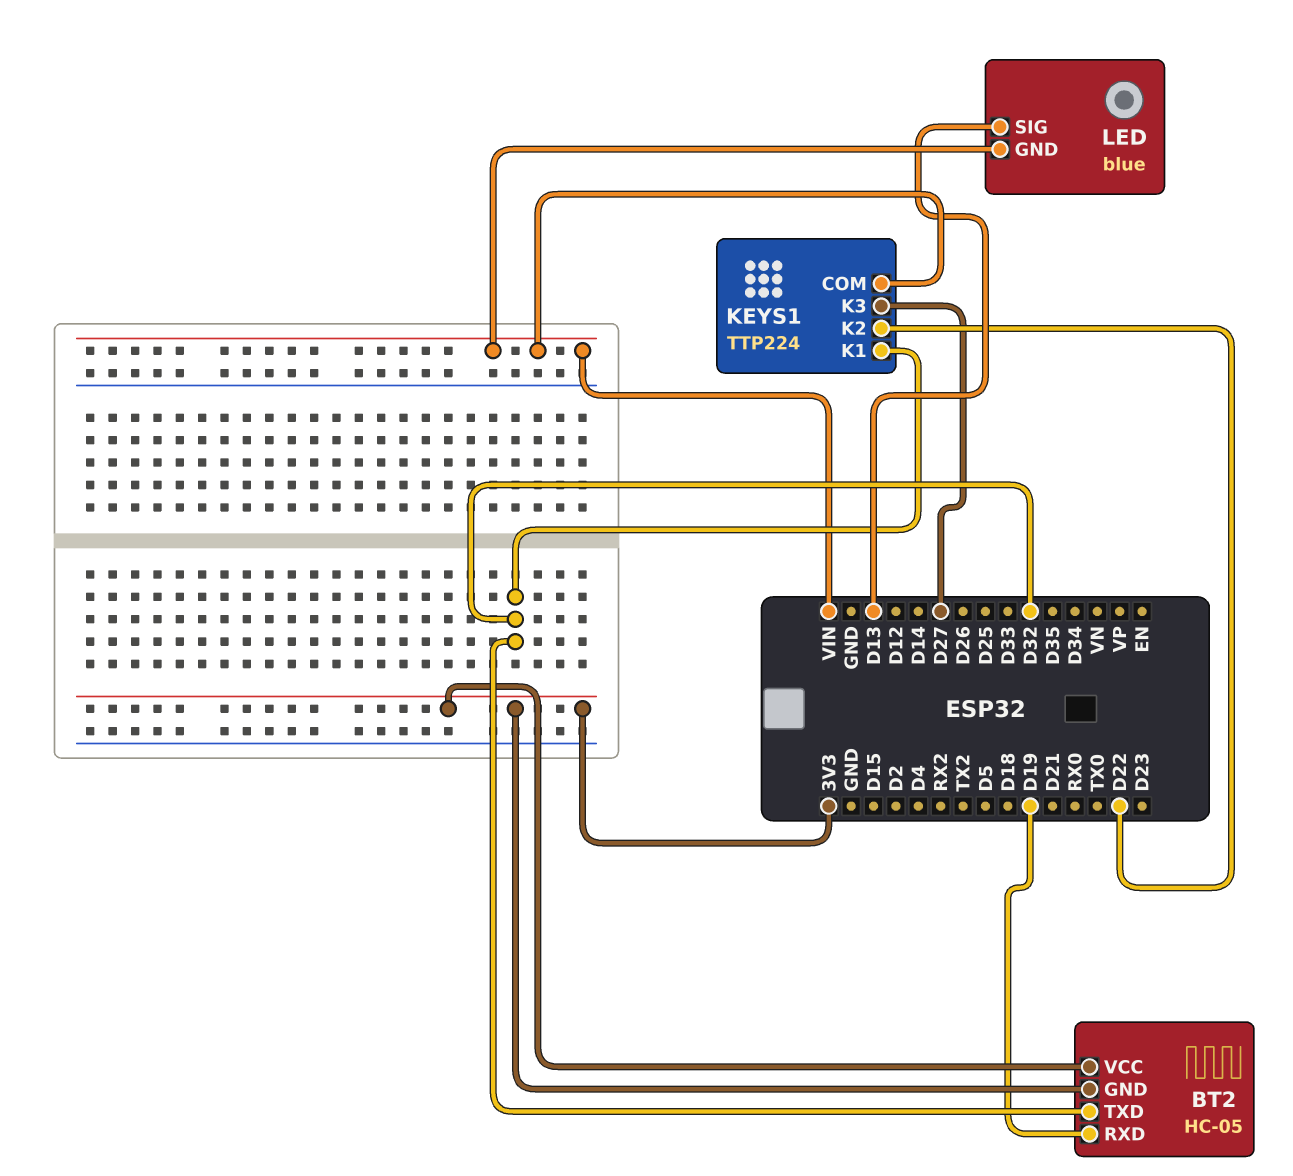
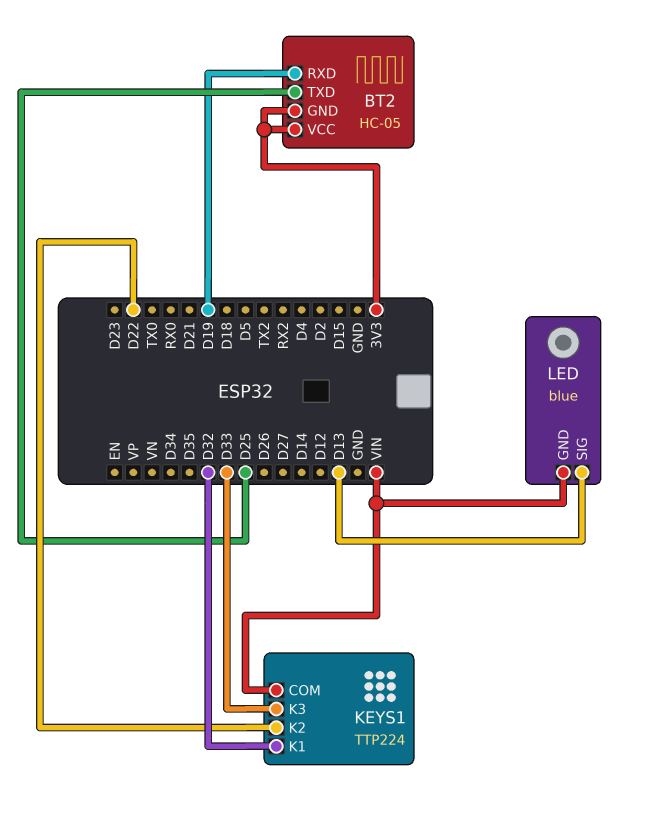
BT2 pin TXD: D32 -> D25
KEYS1 pin K3: D27 -> D33

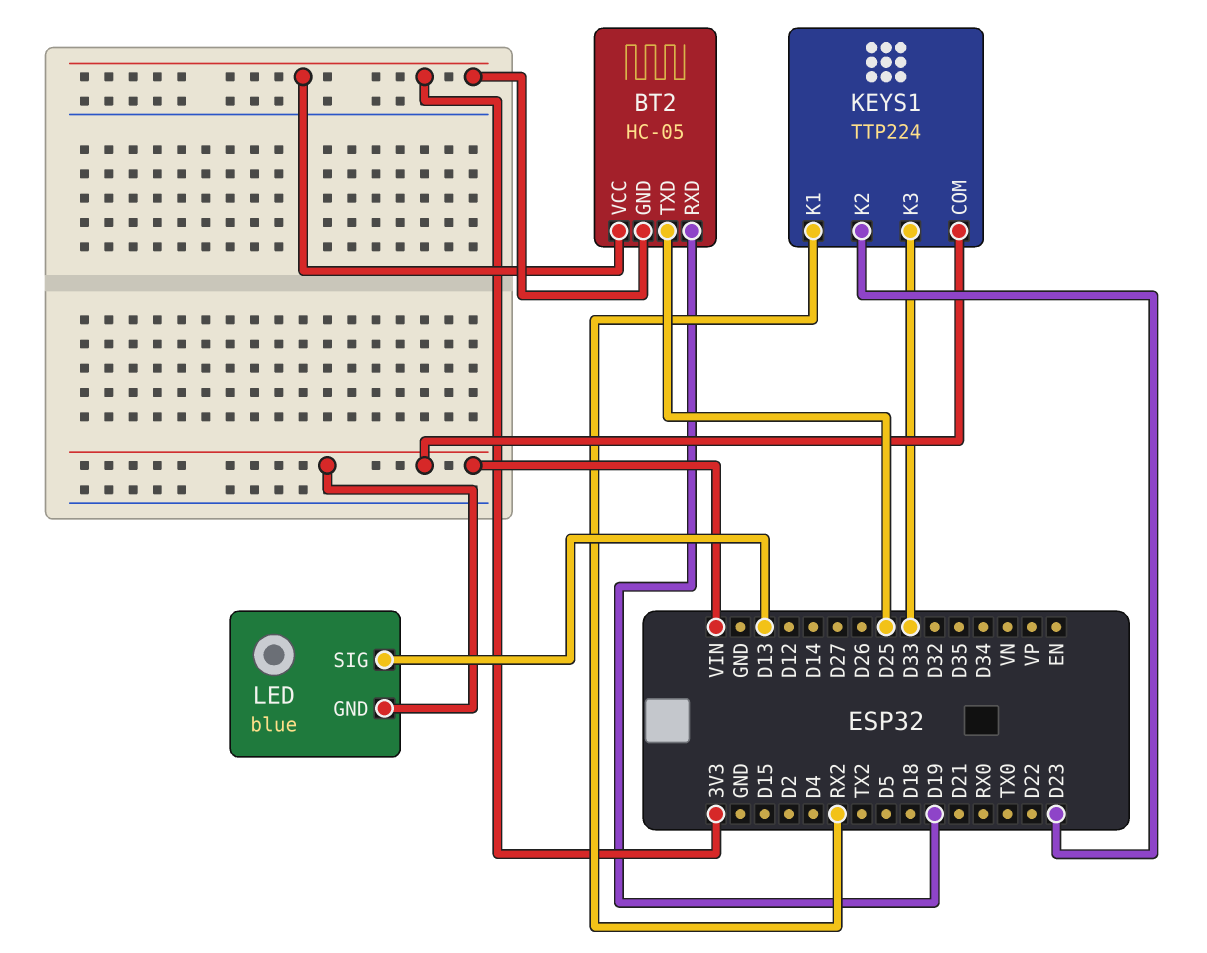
KEYS1 pin K1: D32 -> RX2
KEYS1 pin K2: D22 -> D23

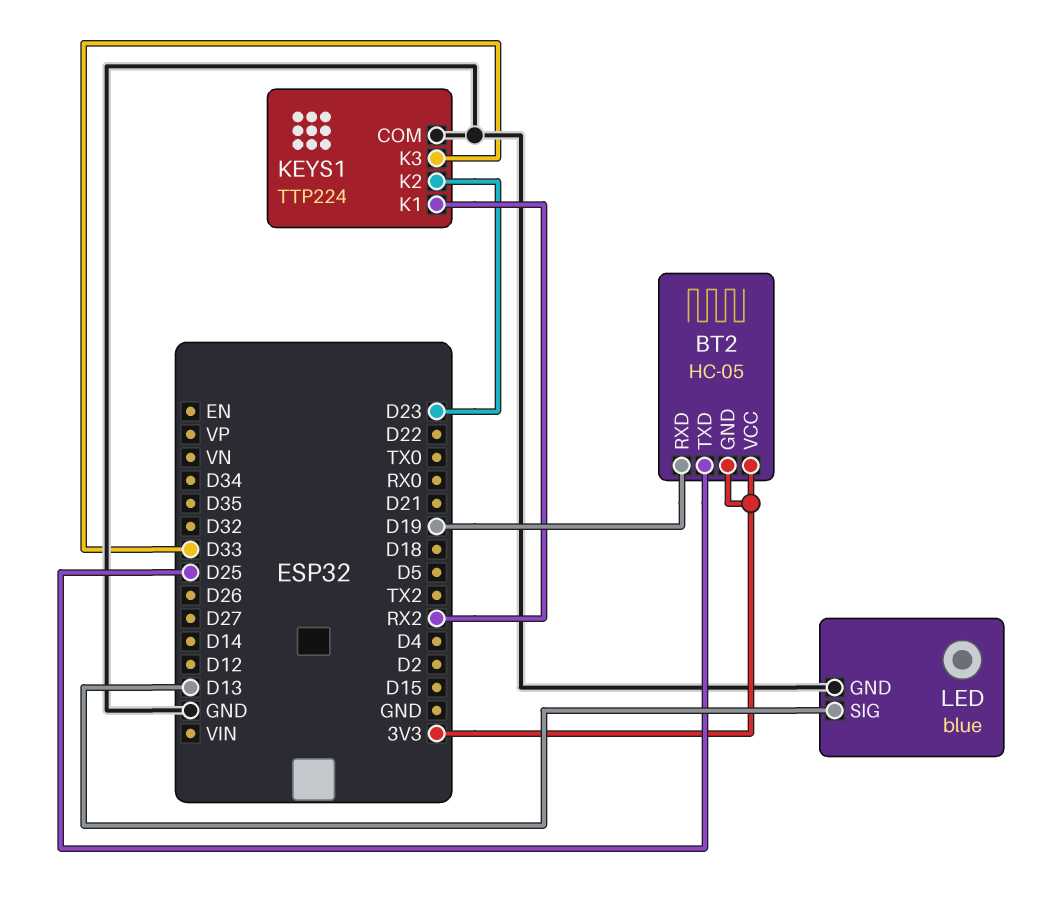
KEYS1 pin COM: VIN -> GND
LED pin GND: VIN -> GND

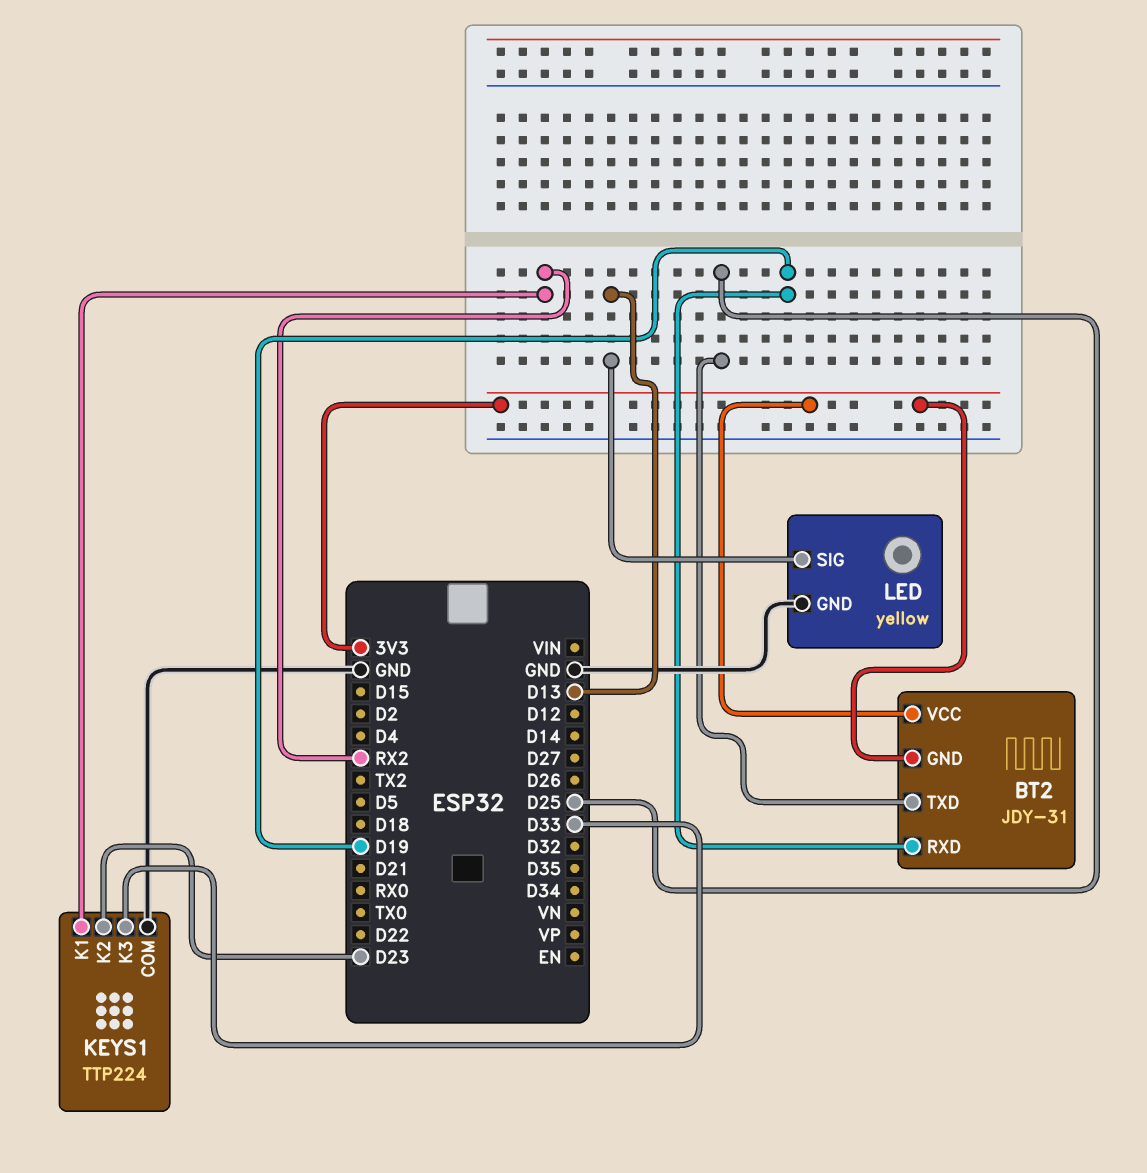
BT2: HC-05 -> JDY-31
LED: blue -> yellow

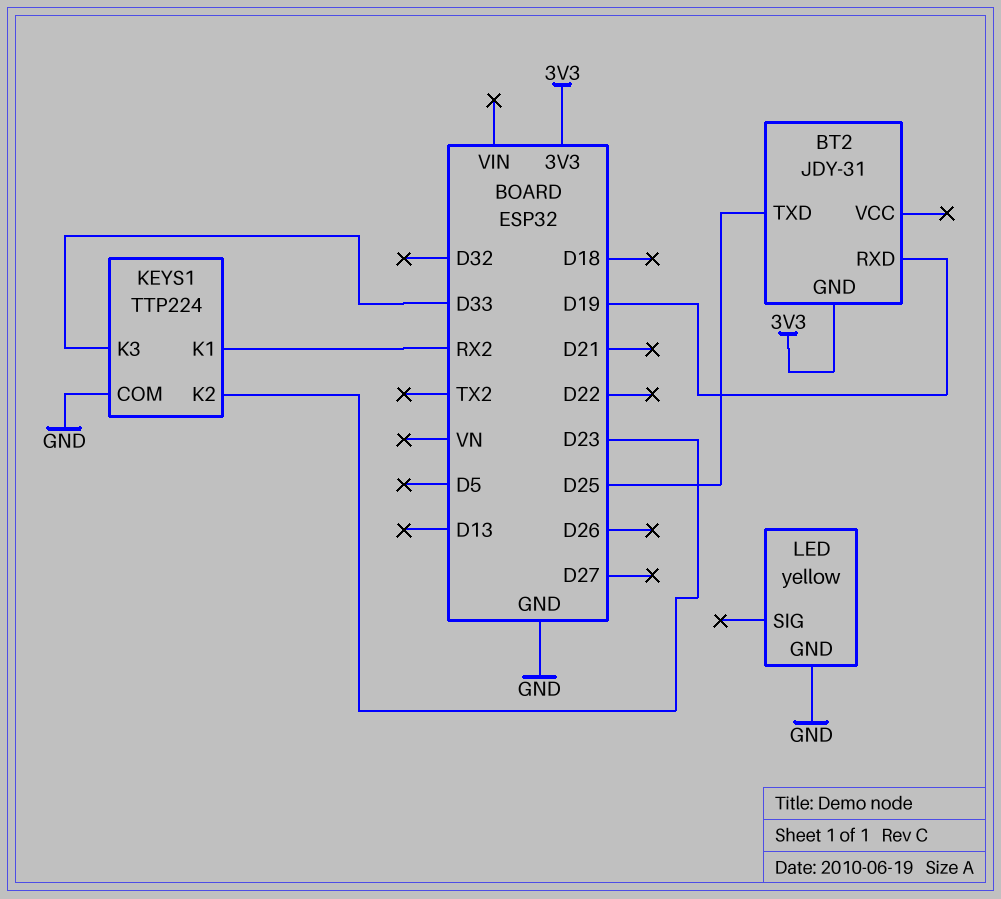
BT2 pin VCC: 3V3 -> none
LED pin SIG: D13 -> none

